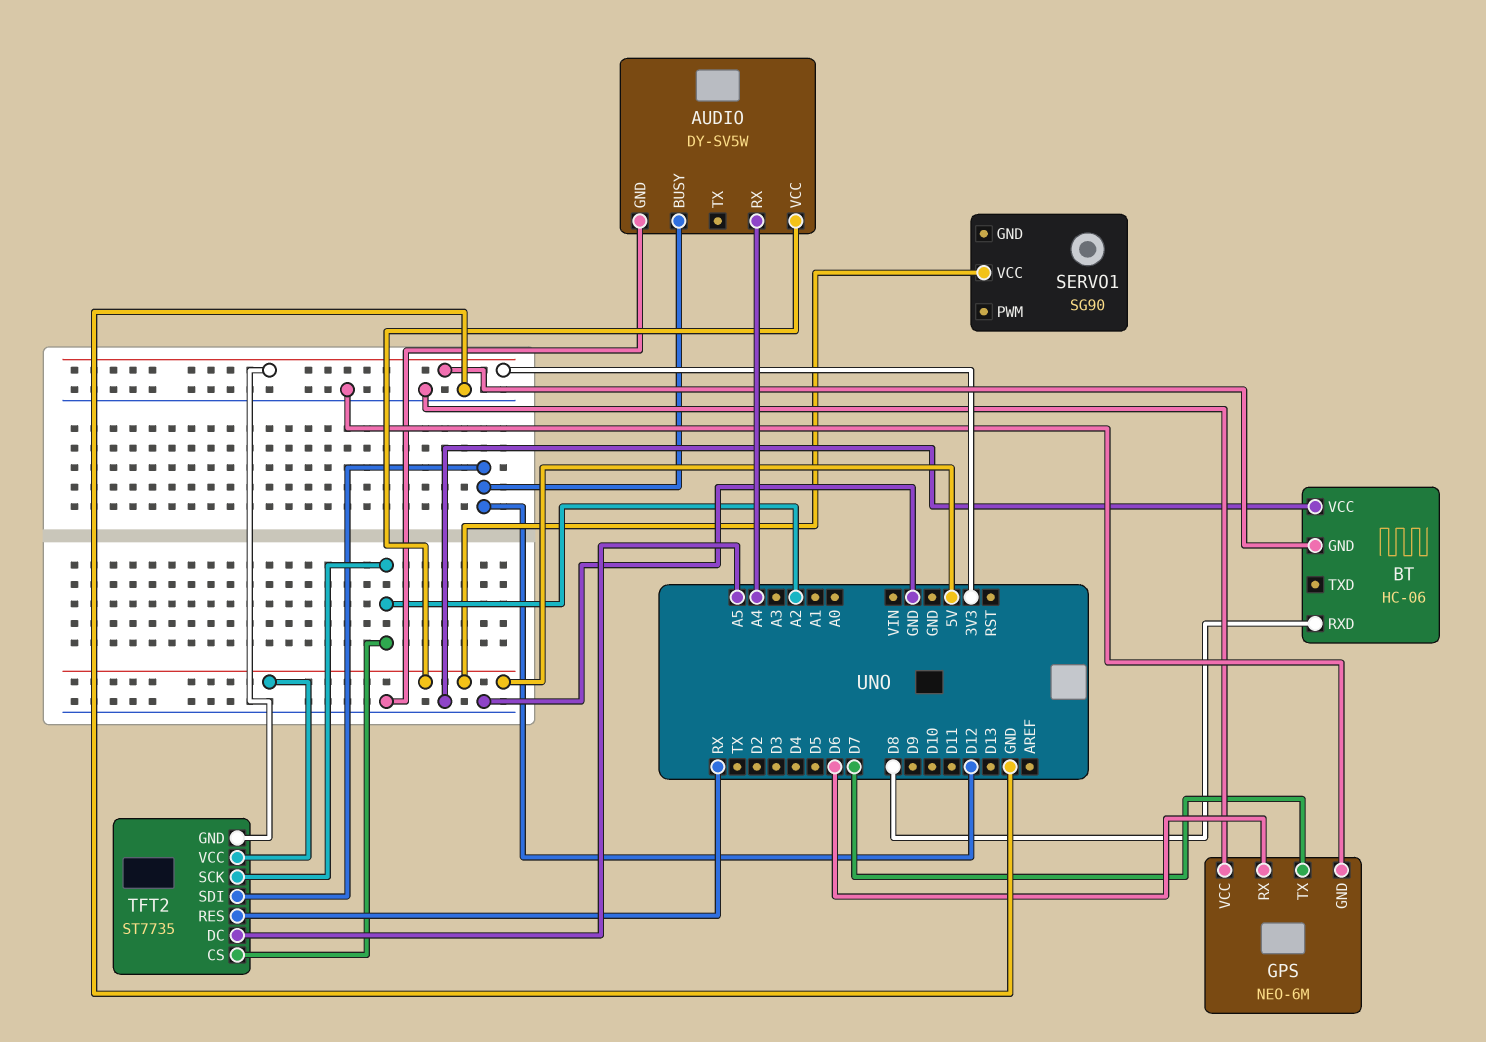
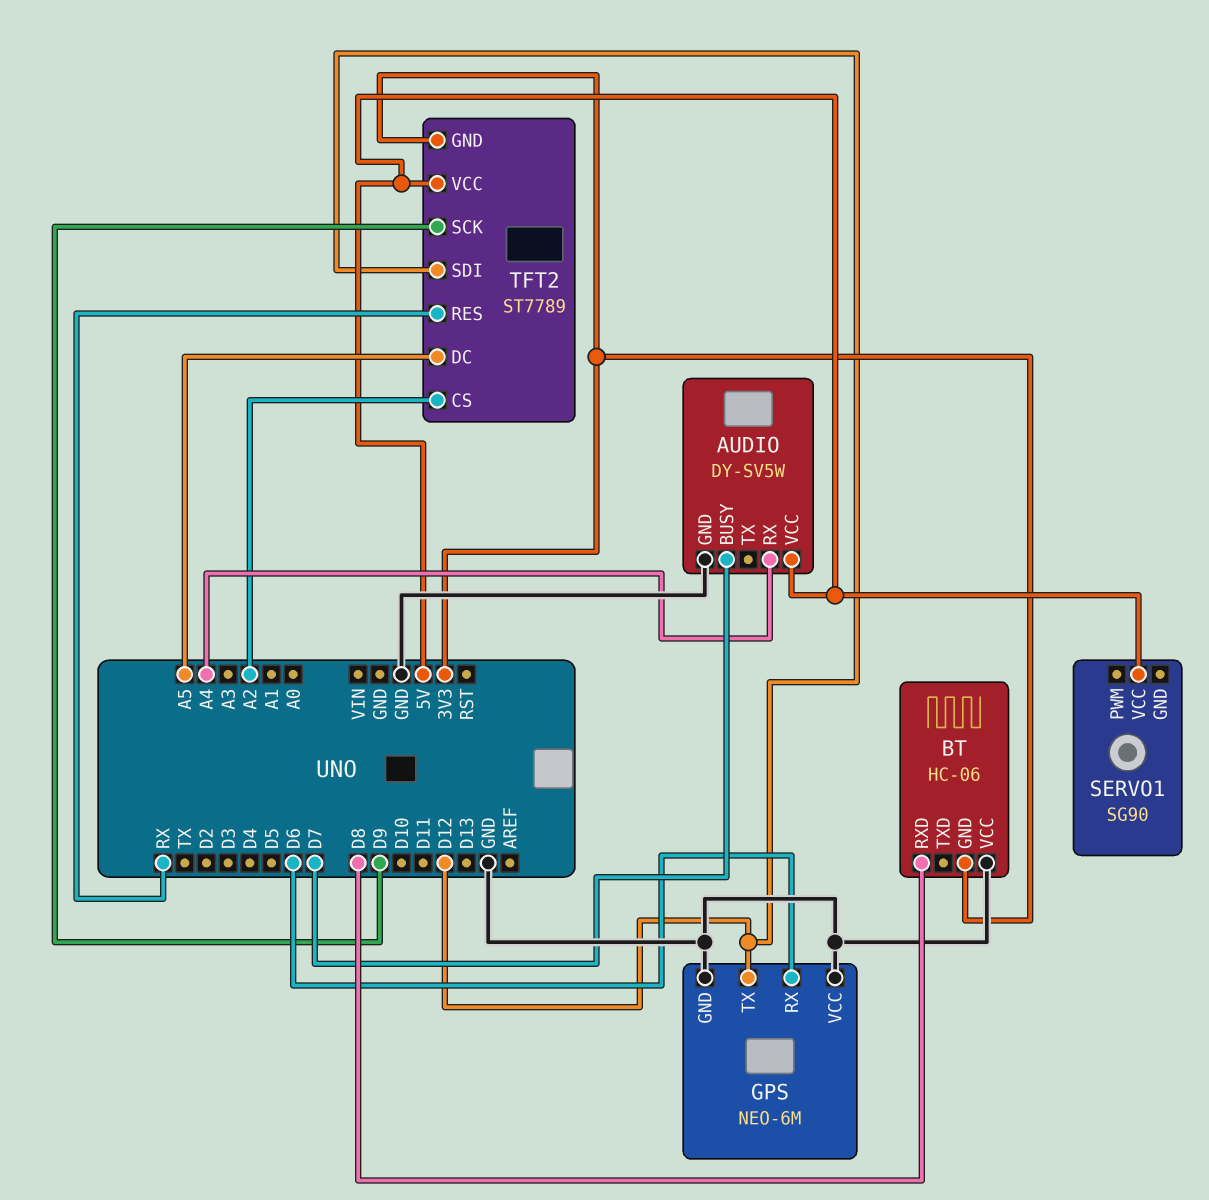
AUDIO pin BUSY: D12 -> D7
GPS pin TX: D7 -> D12
TFT2: ST7735 -> ST7789
TFT2 pin SCK: A2 -> D9

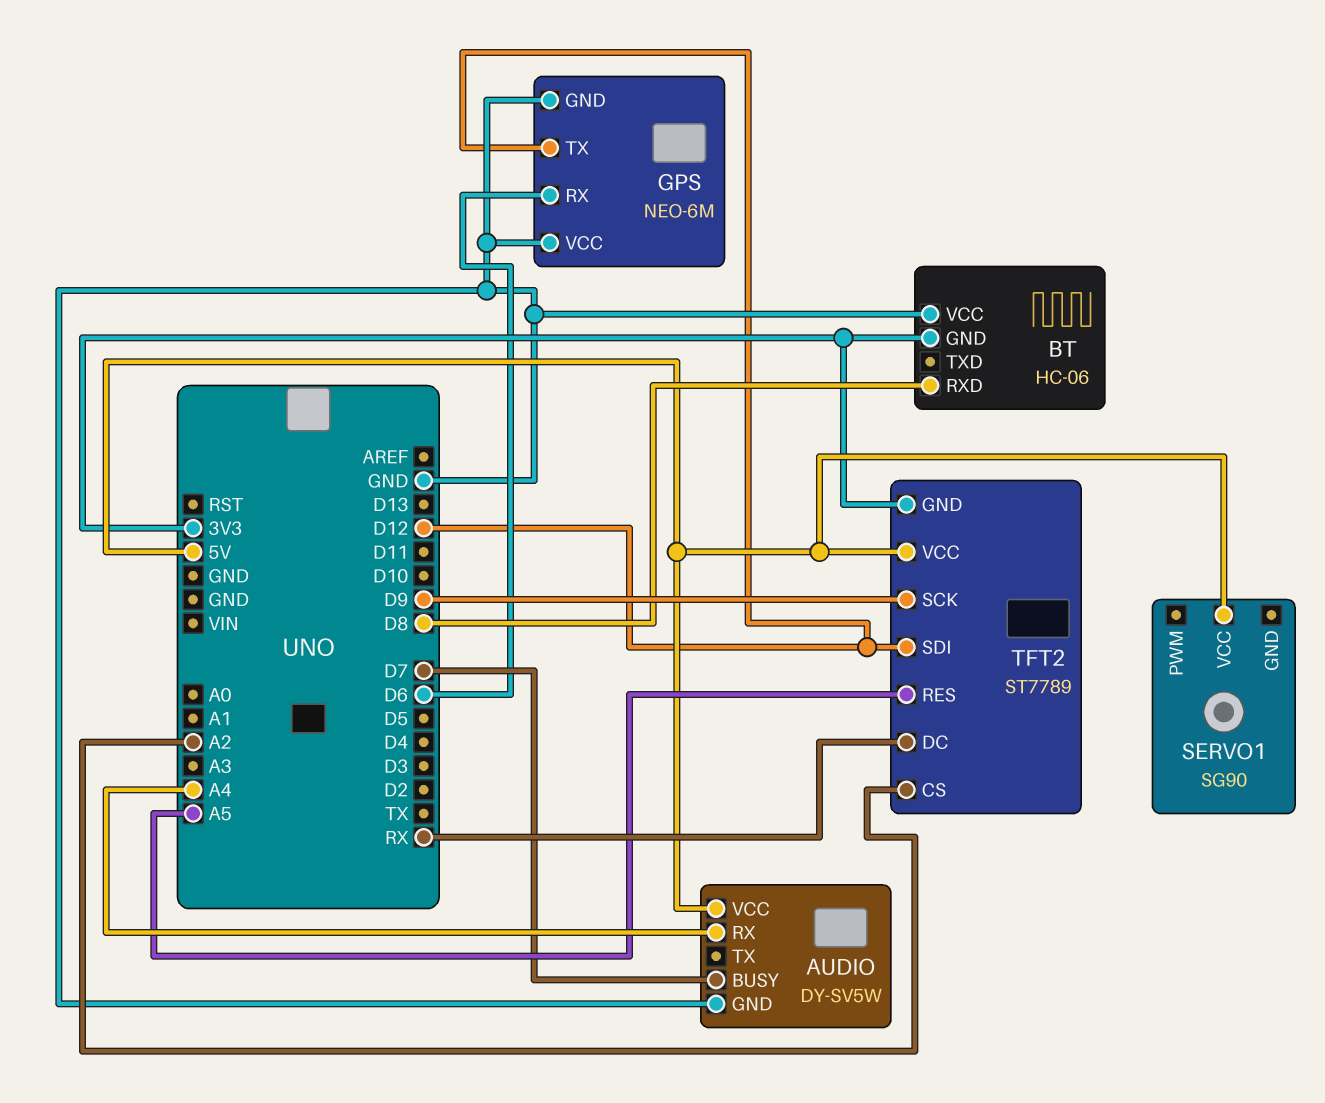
TFT2 pin DC: A5 -> RX
TFT2 pin RES: RX -> A5

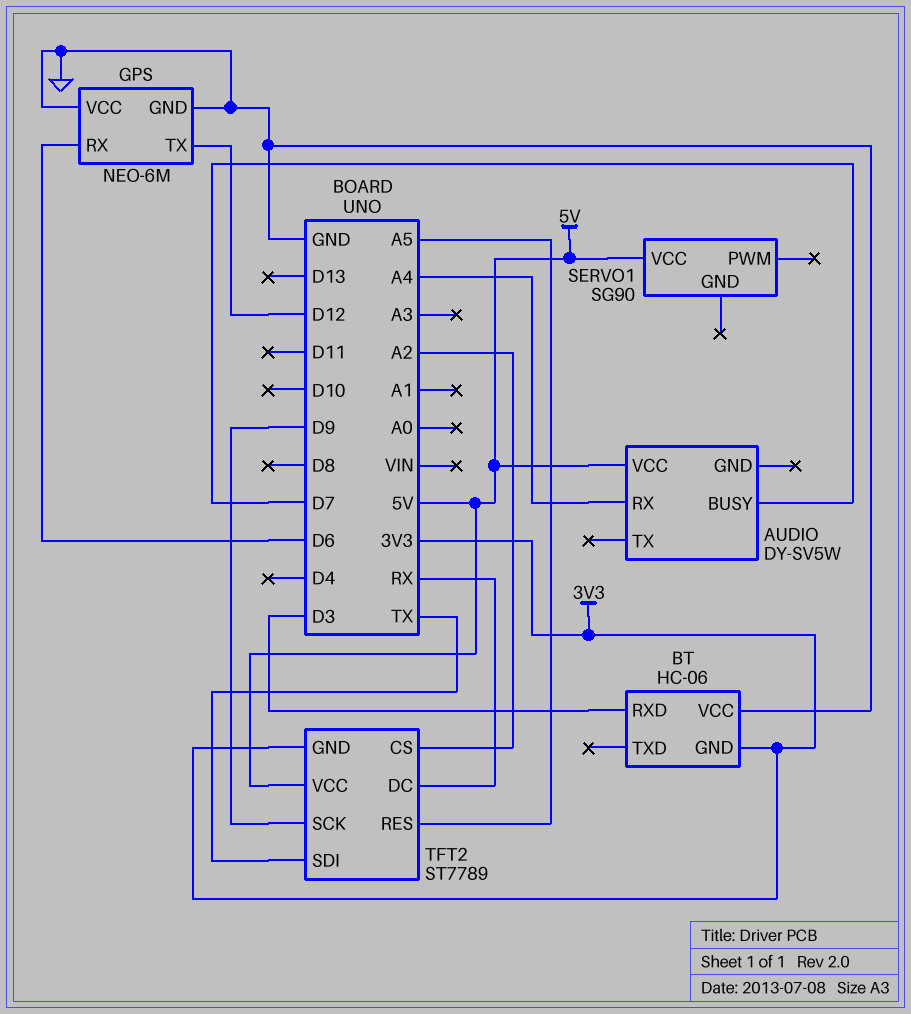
AUDIO pin GND: GND -> none
BT pin RXD: D8 -> D3
TFT2 pin SDI: D12 -> TX

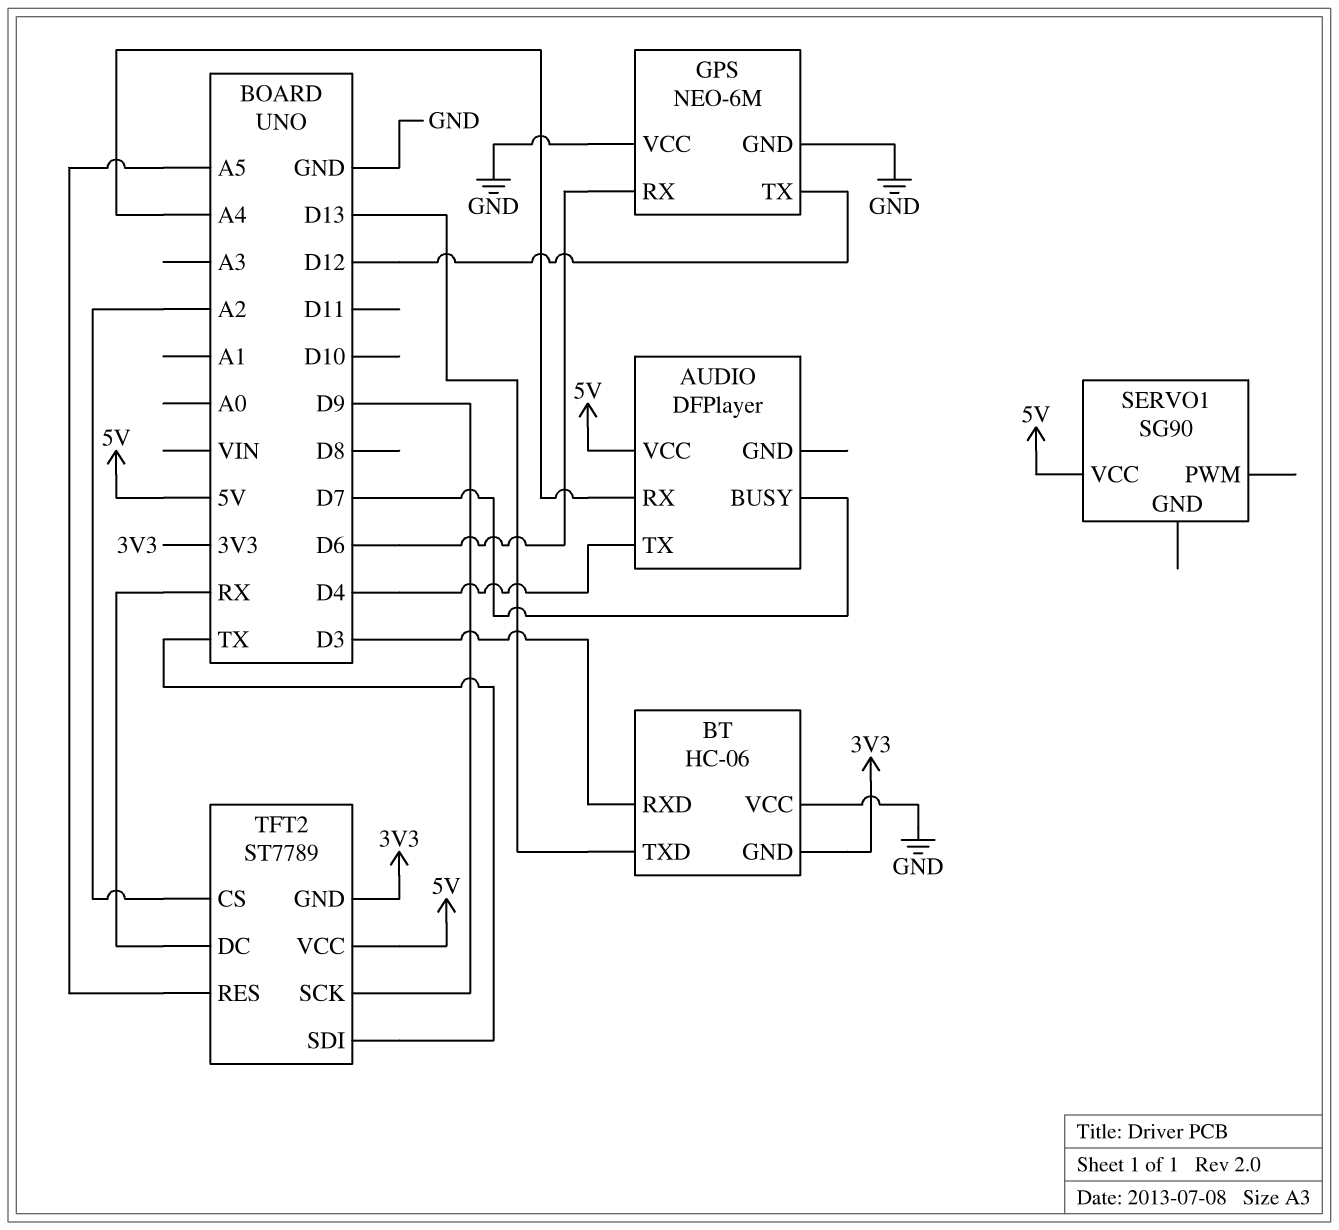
AUDIO: DY-SV5W -> DFPlayer
AUDIO pin TX: none -> D4
BT pin TXD: none -> D13

